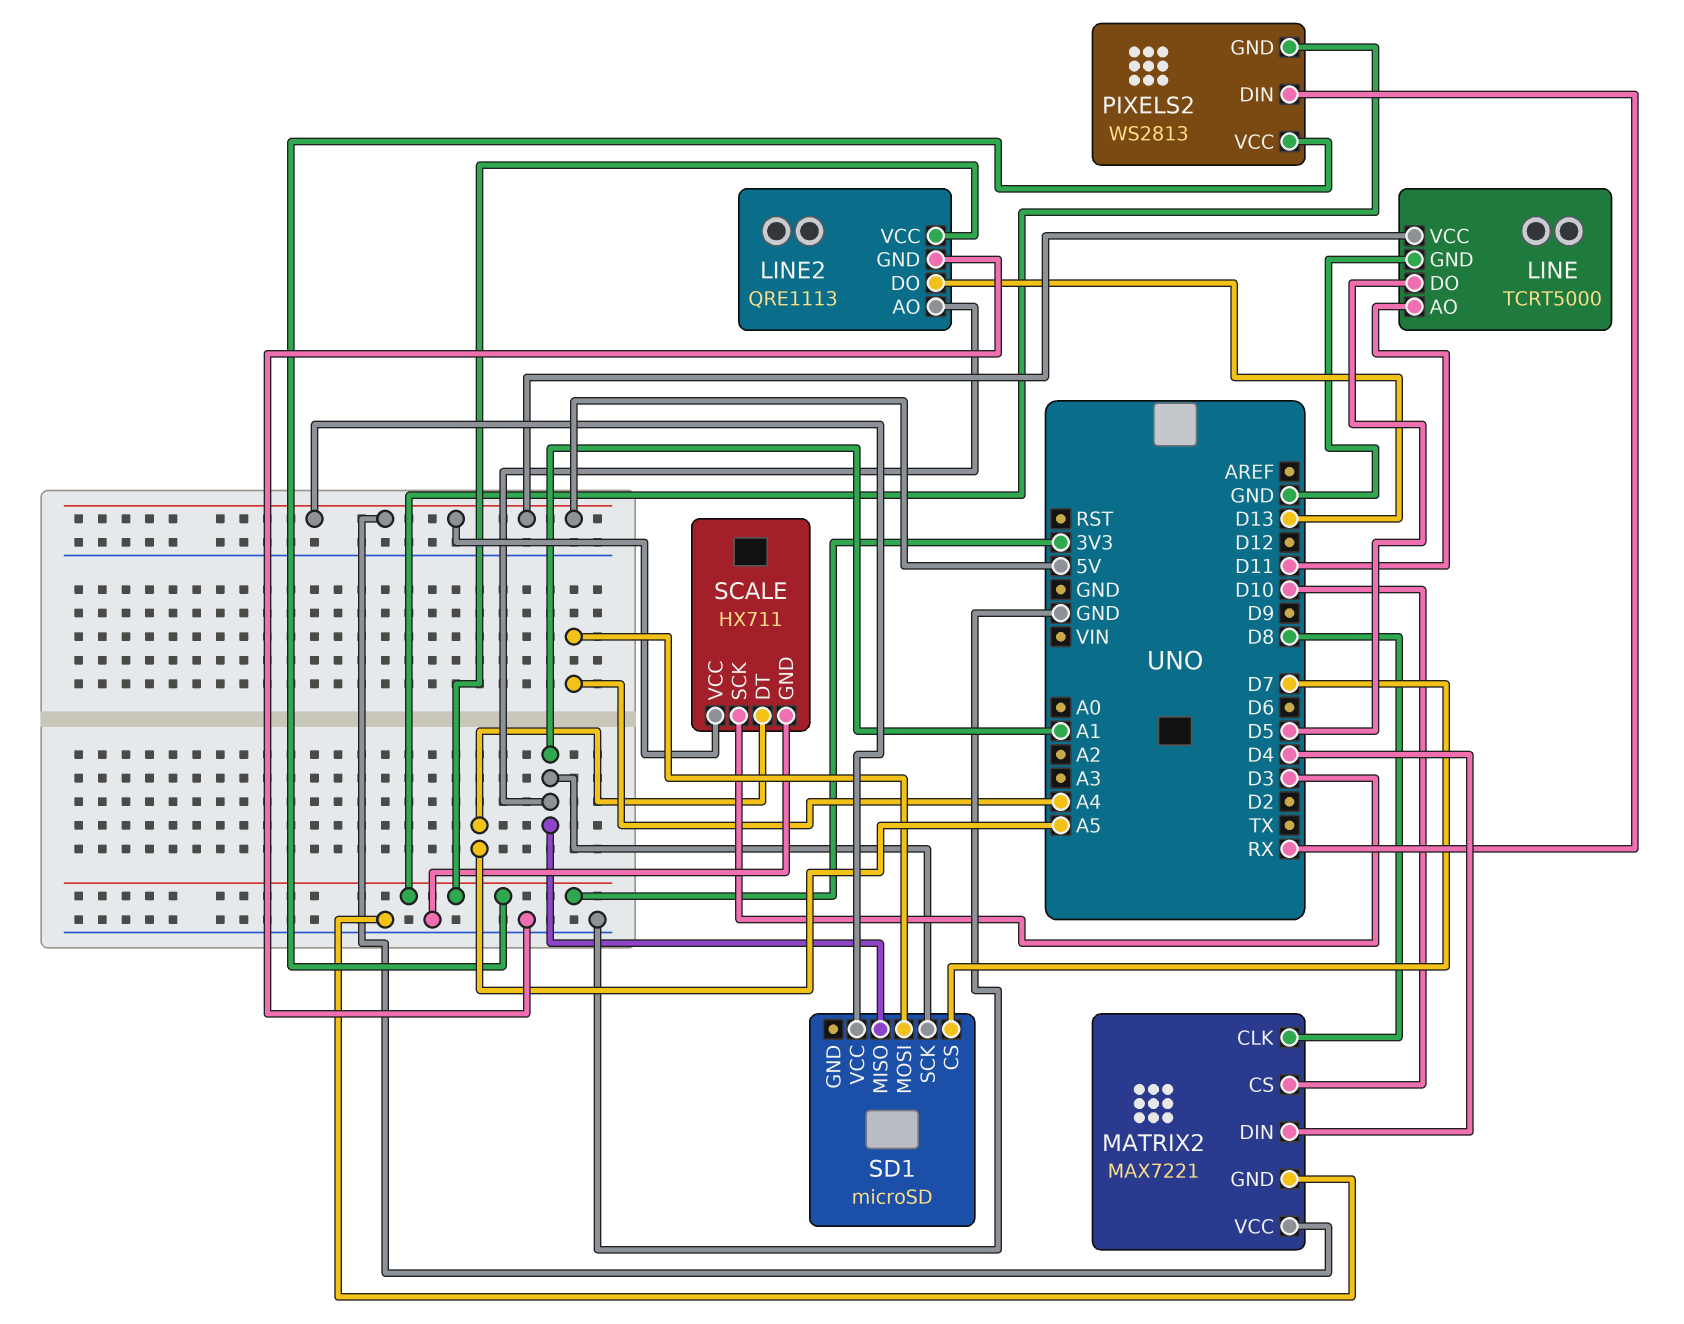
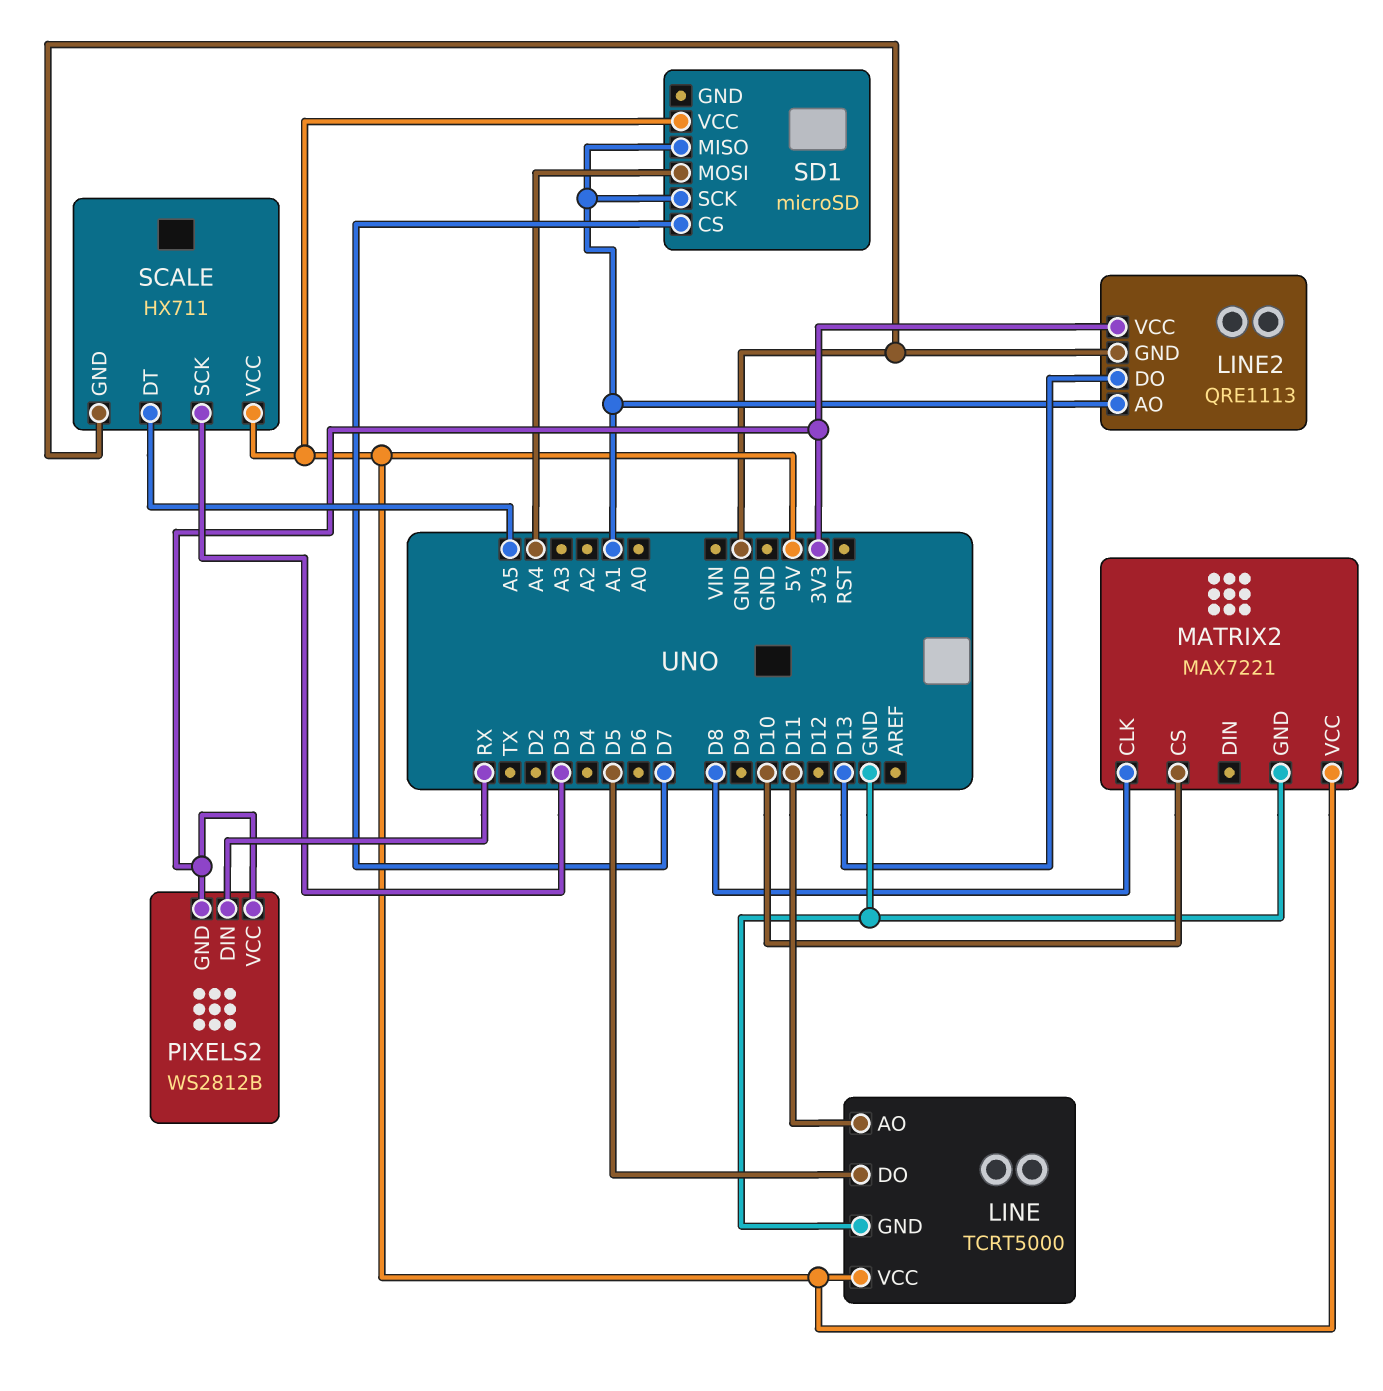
MATRIX2 pin DIN: D4 -> none
PIXELS2: WS2813 -> WS2812B

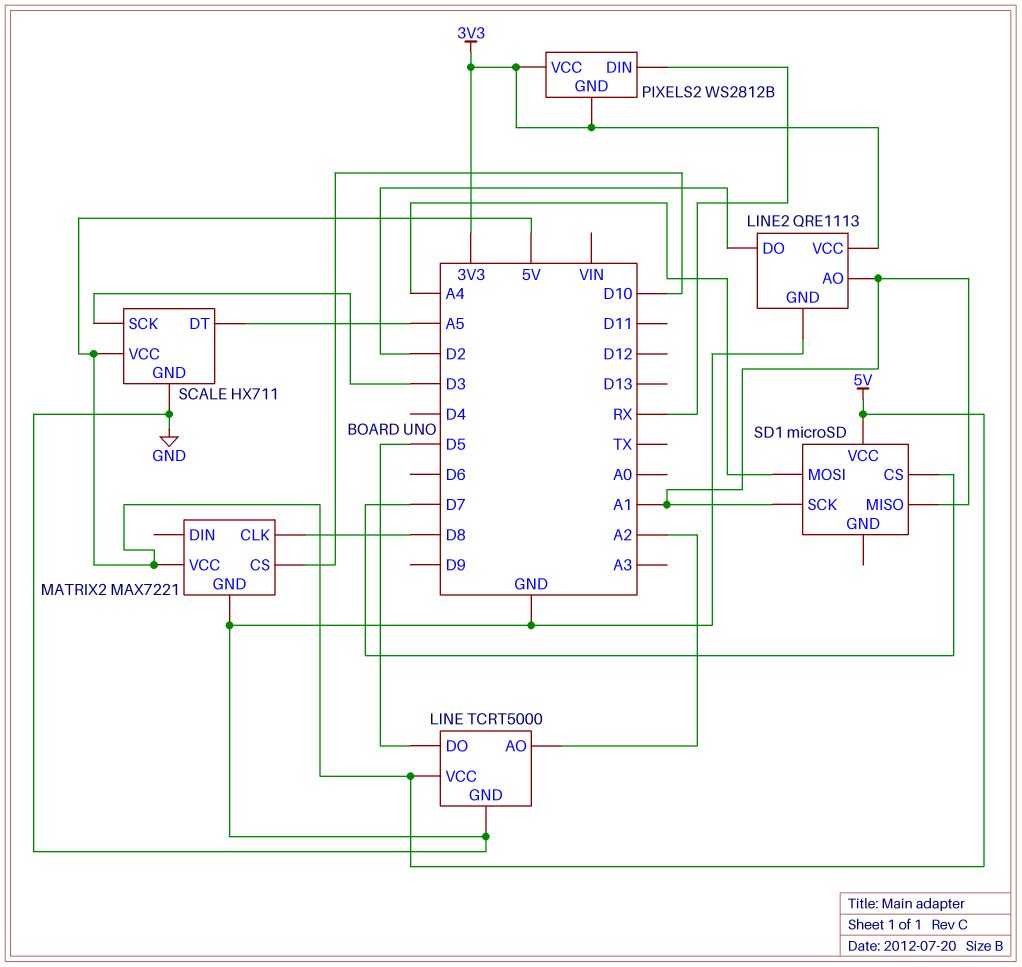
LINE pin AO: D11 -> A2
LINE2 pin DO: D13 -> D2

